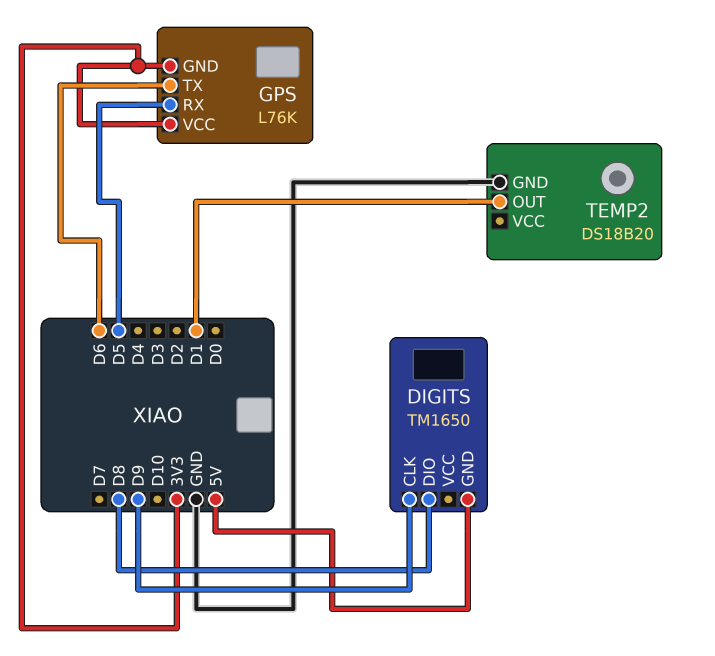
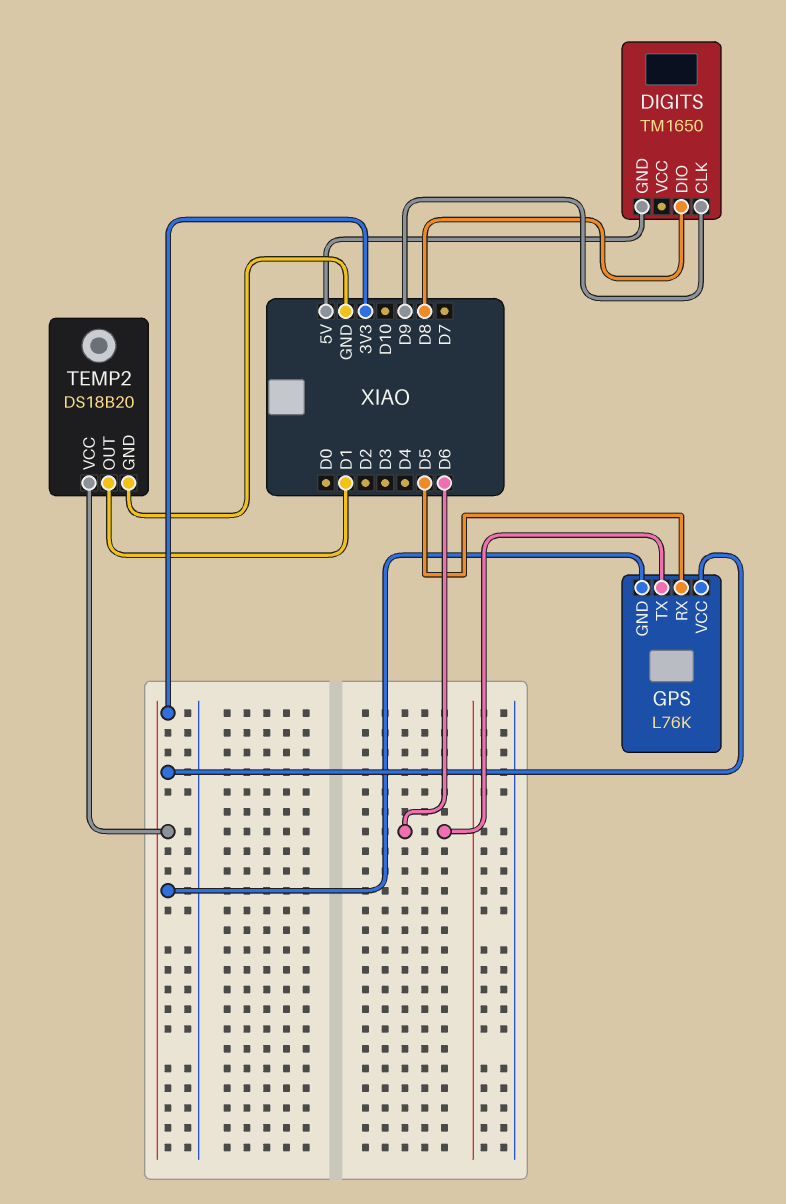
TEMP2 pin VCC: none -> 3V3

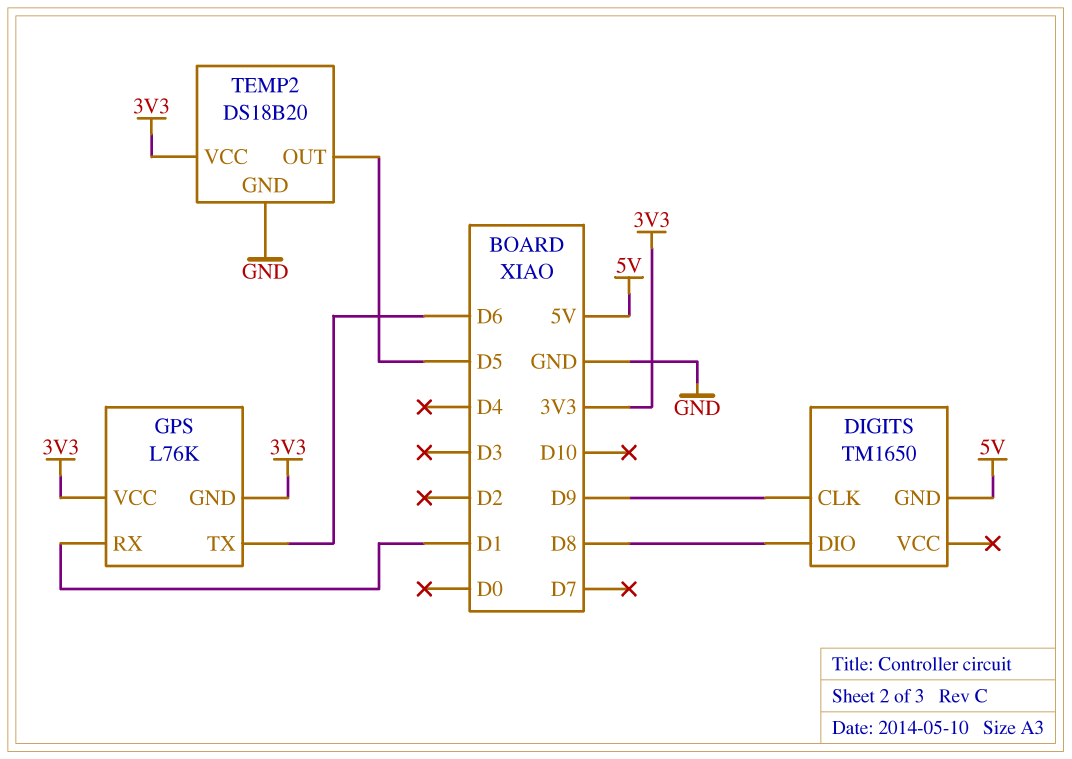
GPS pin RX: D5 -> D1
TEMP2 pin OUT: D1 -> D5

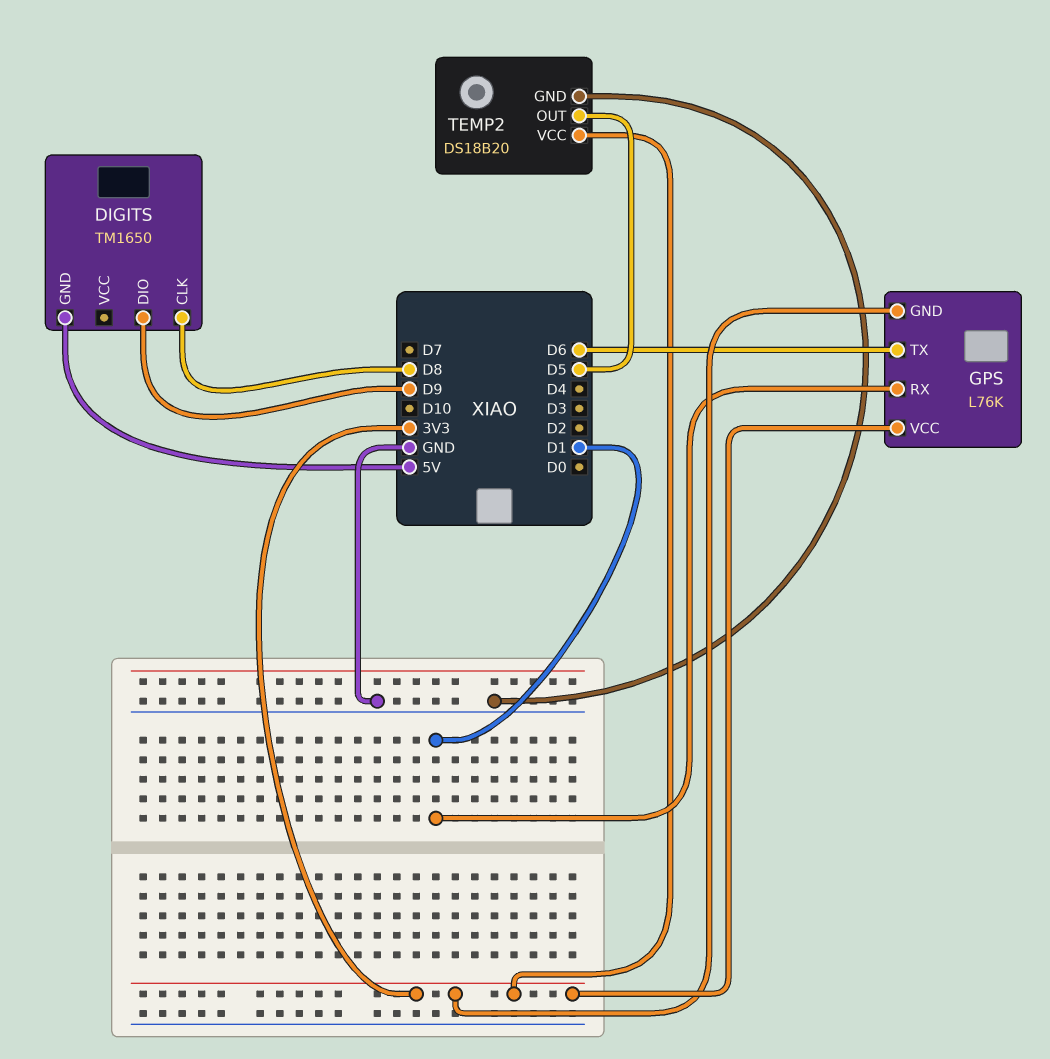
DIGITS pin CLK: D9 -> D8
DIGITS pin DIO: D8 -> D9

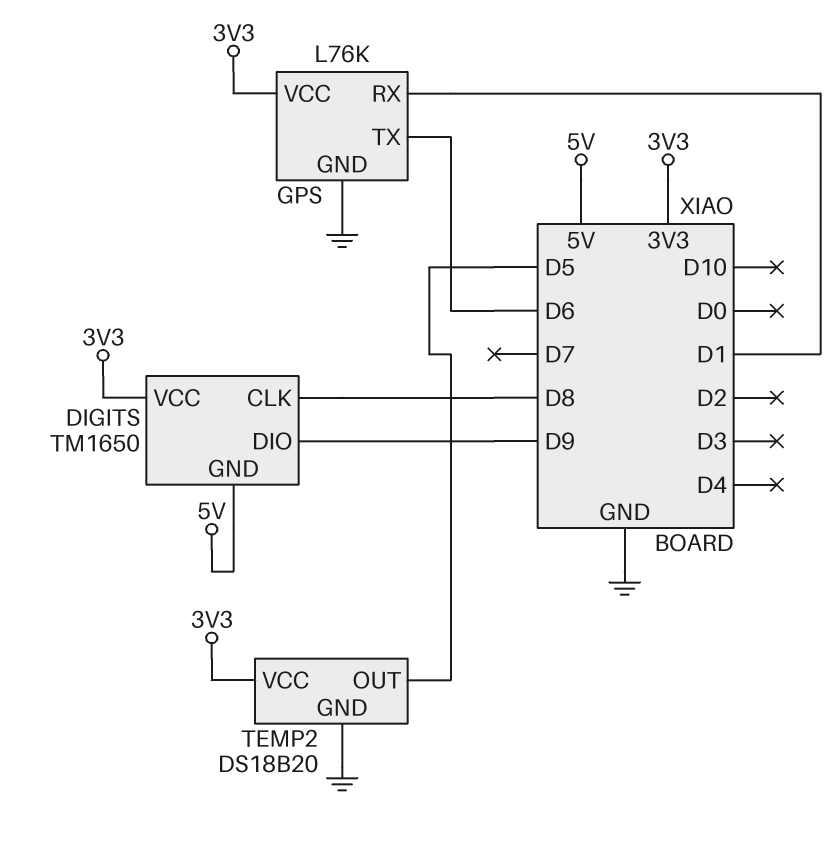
DIGITS pin VCC: none -> 3V3
GPS pin GND: 3V3 -> GND

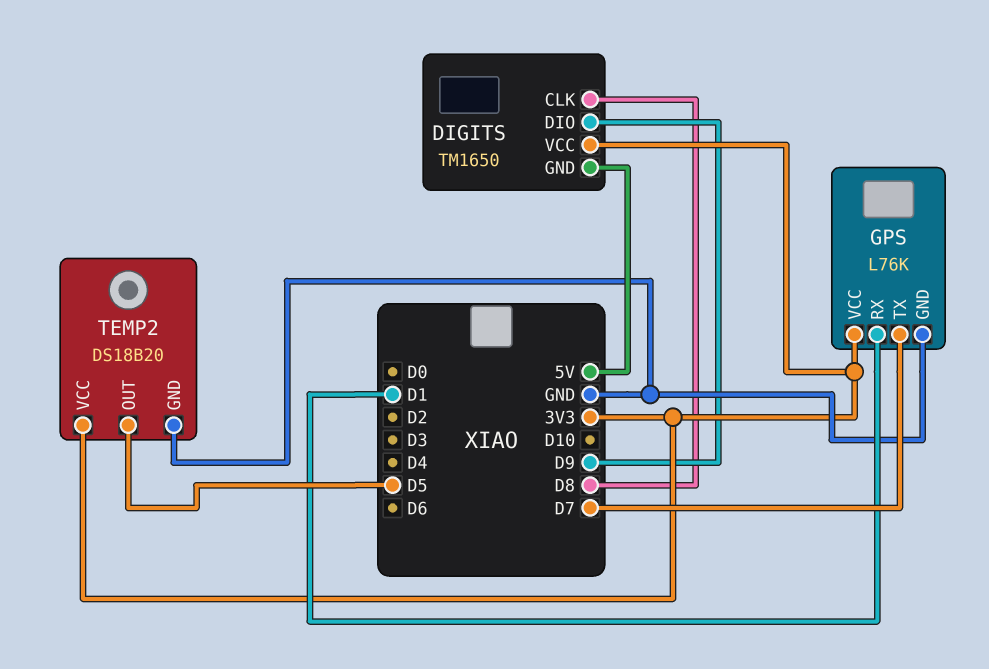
GPS pin TX: D6 -> D7

